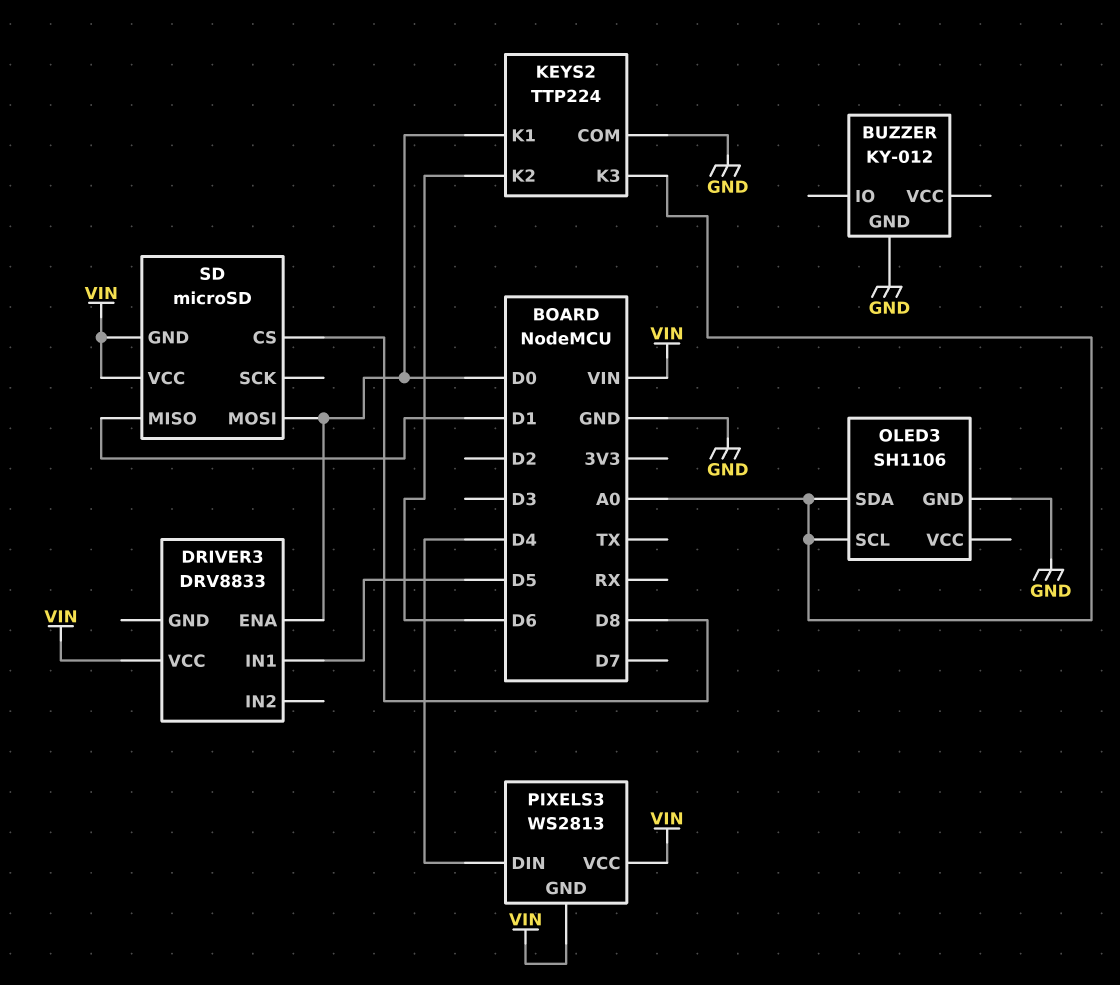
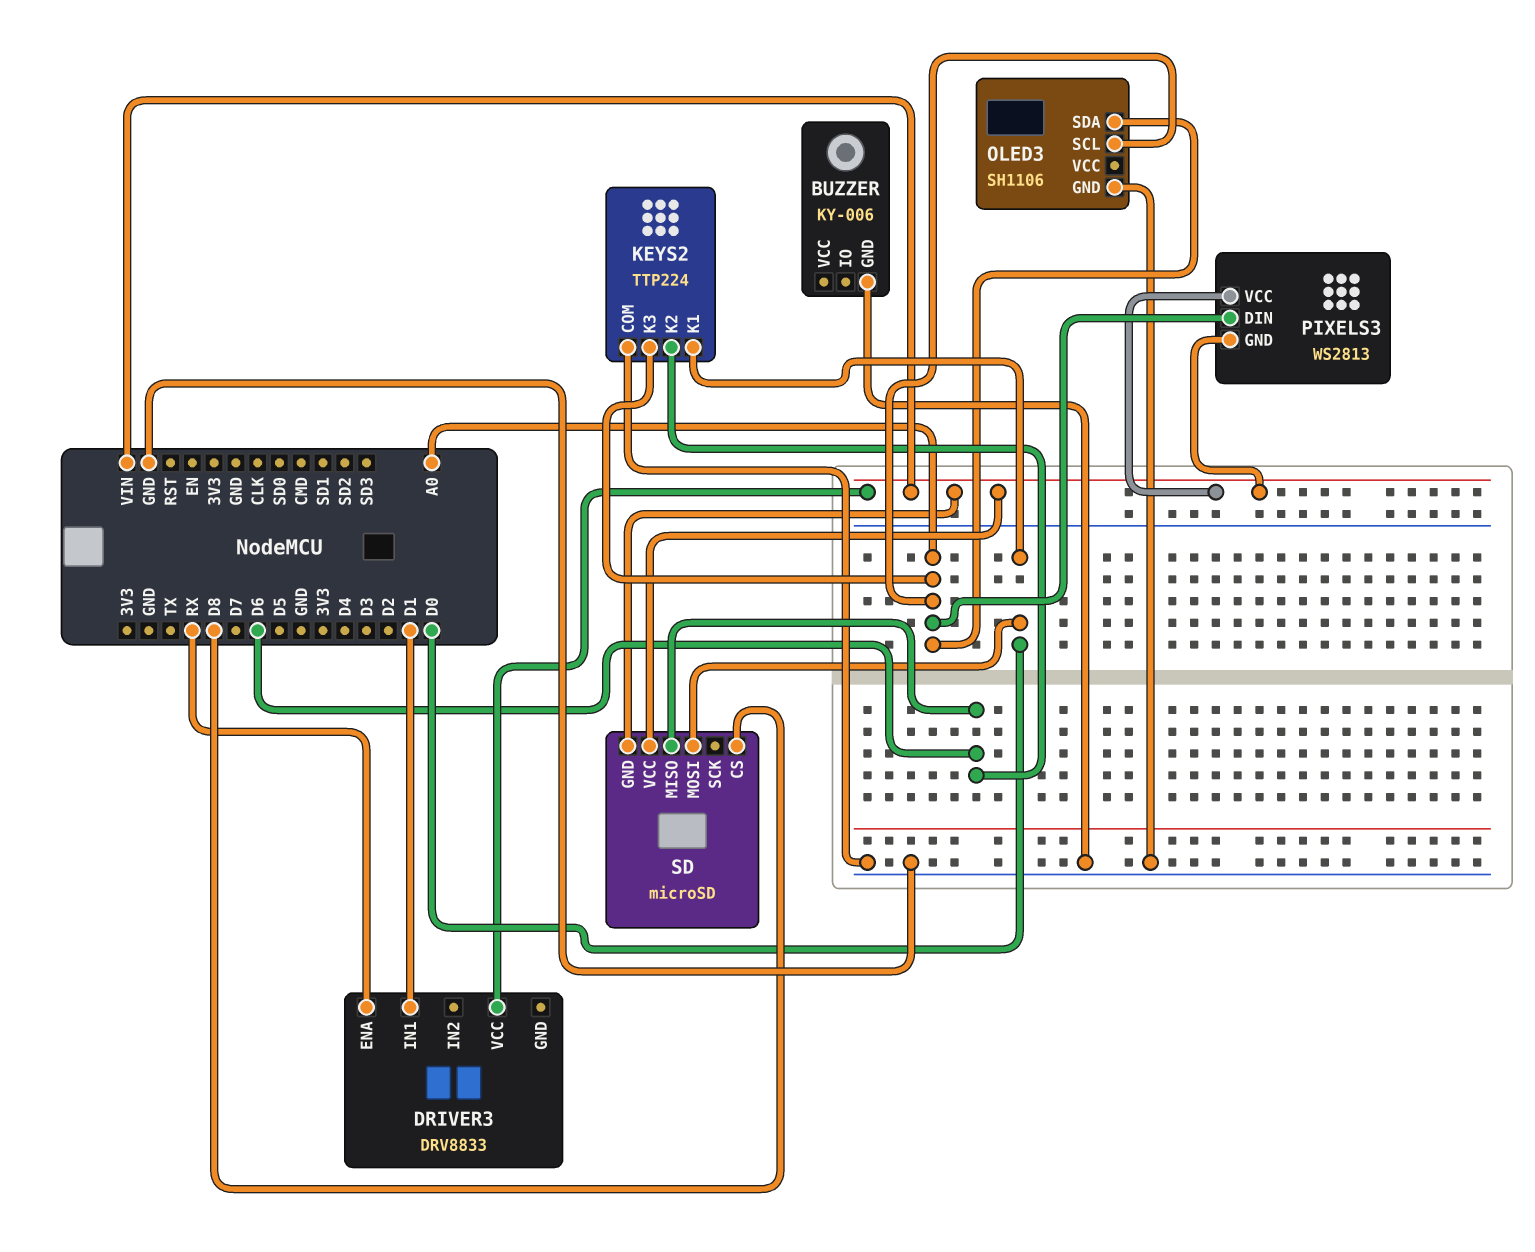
BUZZER: KY-012 -> KY-006
DRIVER3 pin ENA: D0 -> RX
DRIVER3 pin IN1: D5 -> D1
PIXELS3 pin DIN: D4 -> A0
SD pin MISO: D1 -> D6

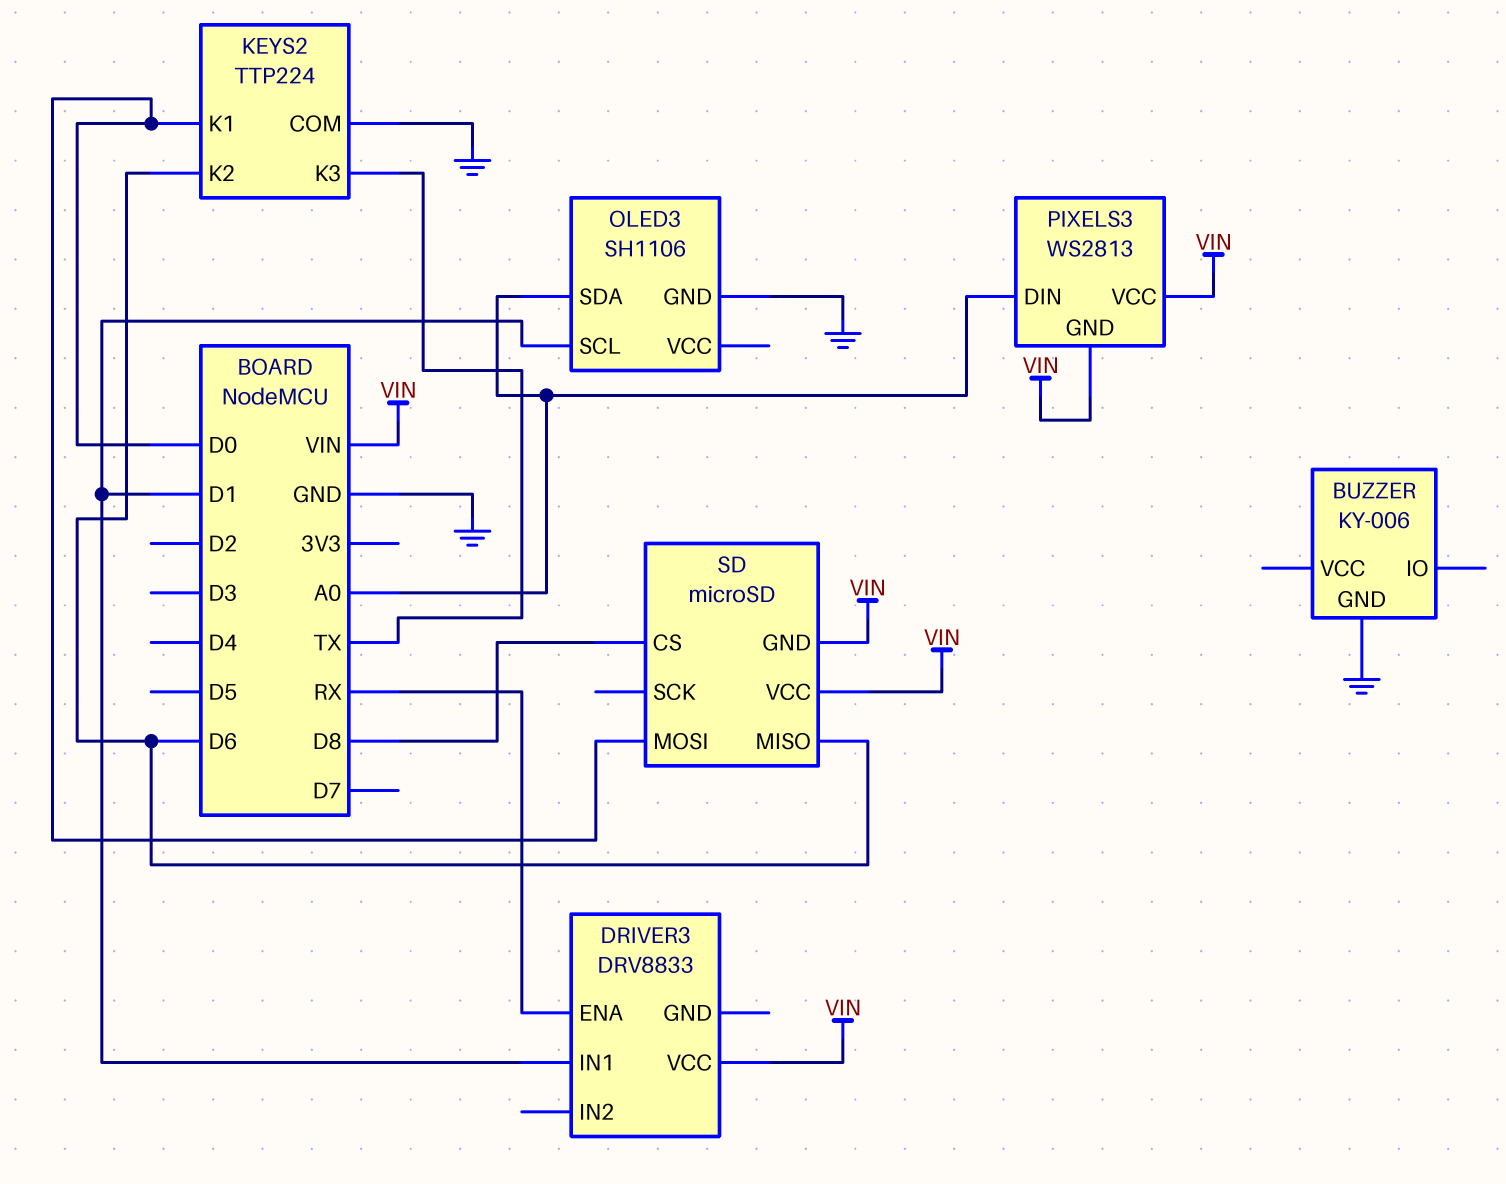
KEYS2 pin K3: A0 -> TX
OLED3 pin SCL: A0 -> D1

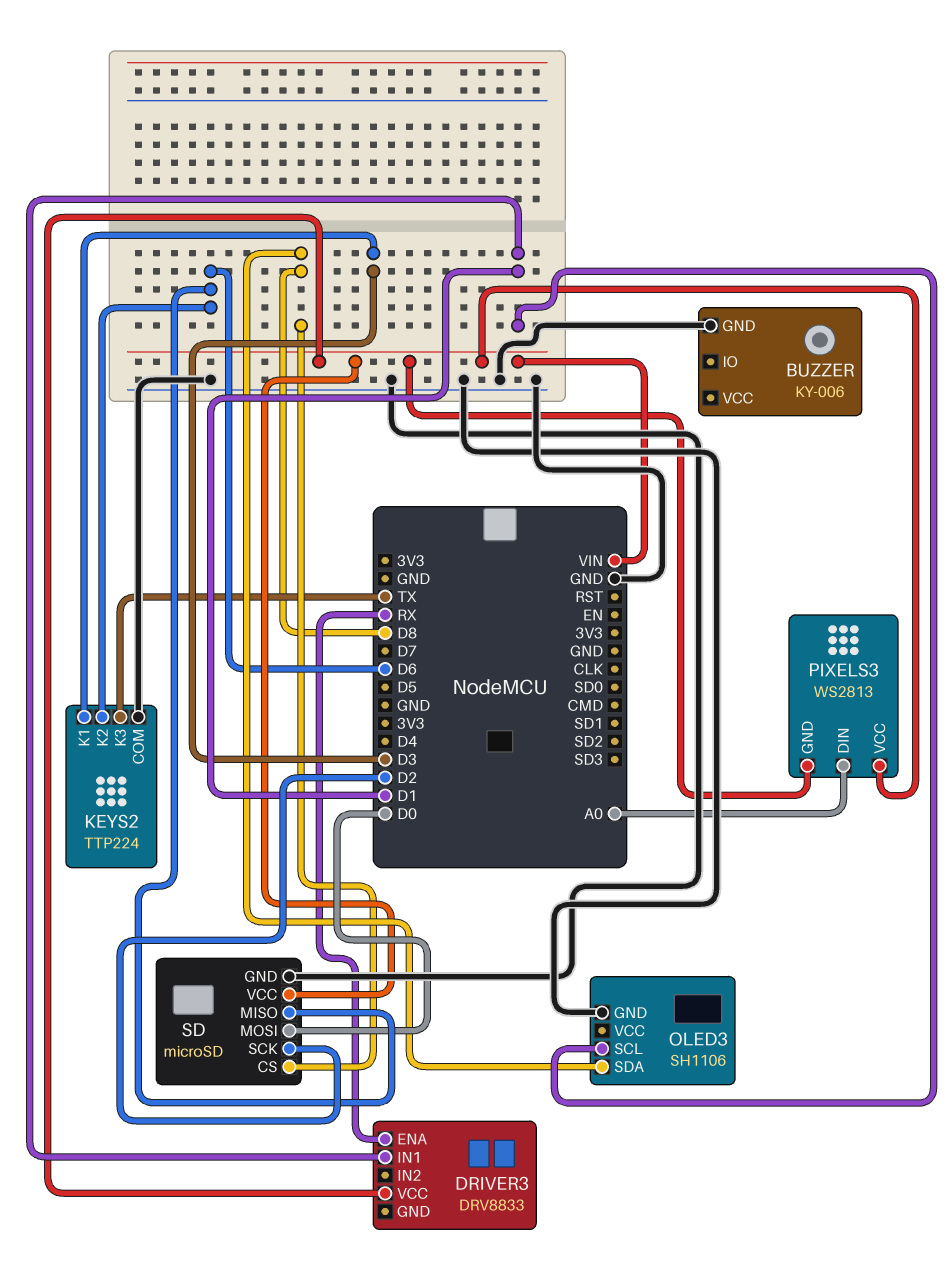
KEYS2 pin K1: D0 -> D3
OLED3 pin SDA: A0 -> D8
SD pin GND: VIN -> GND
SD pin SCK: none -> D2

